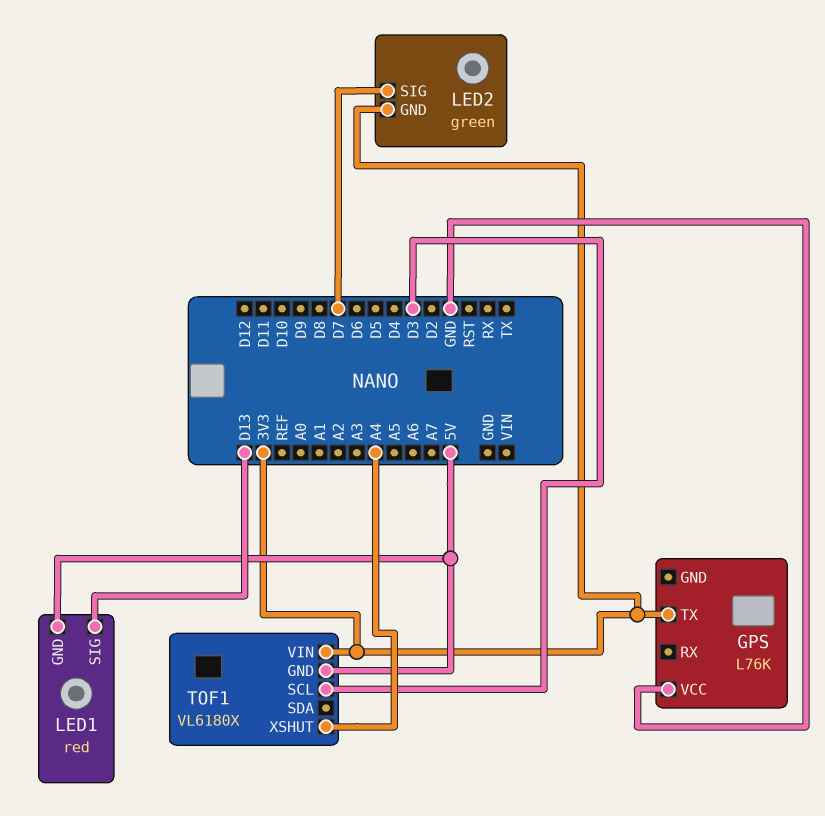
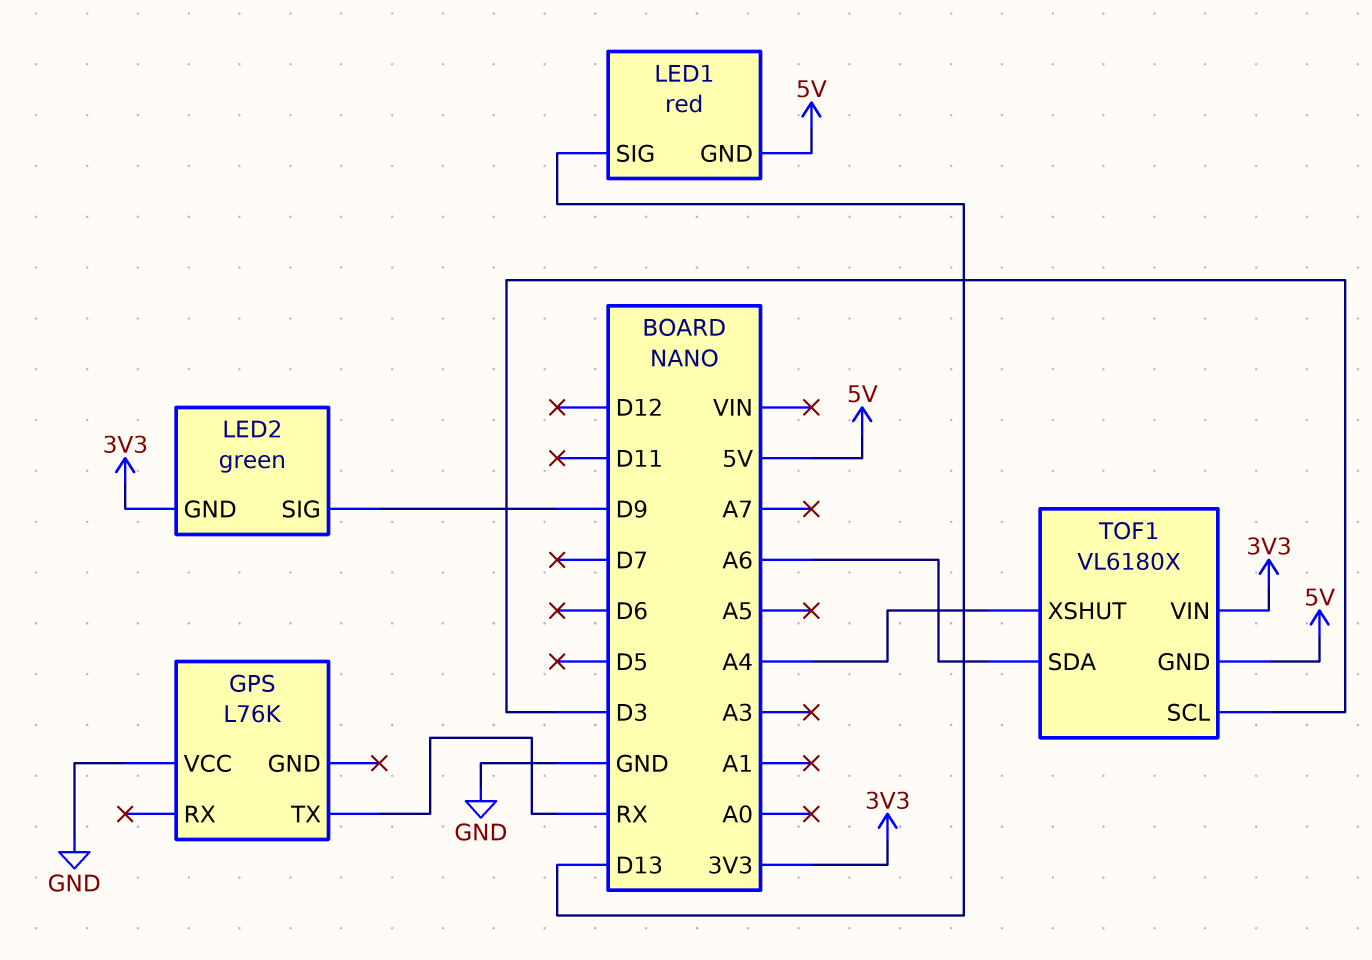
GPS pin TX: 3V3 -> RX
LED2 pin SIG: D7 -> D9
TOF1 pin SDA: none -> A6

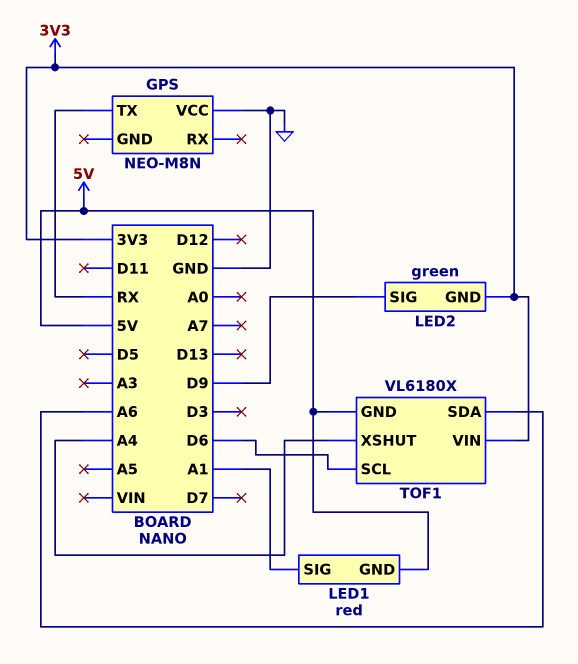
GPS: L76K -> NEO-M8N
LED1 pin SIG: D13 -> A1
TOF1 pin SCL: D3 -> D6

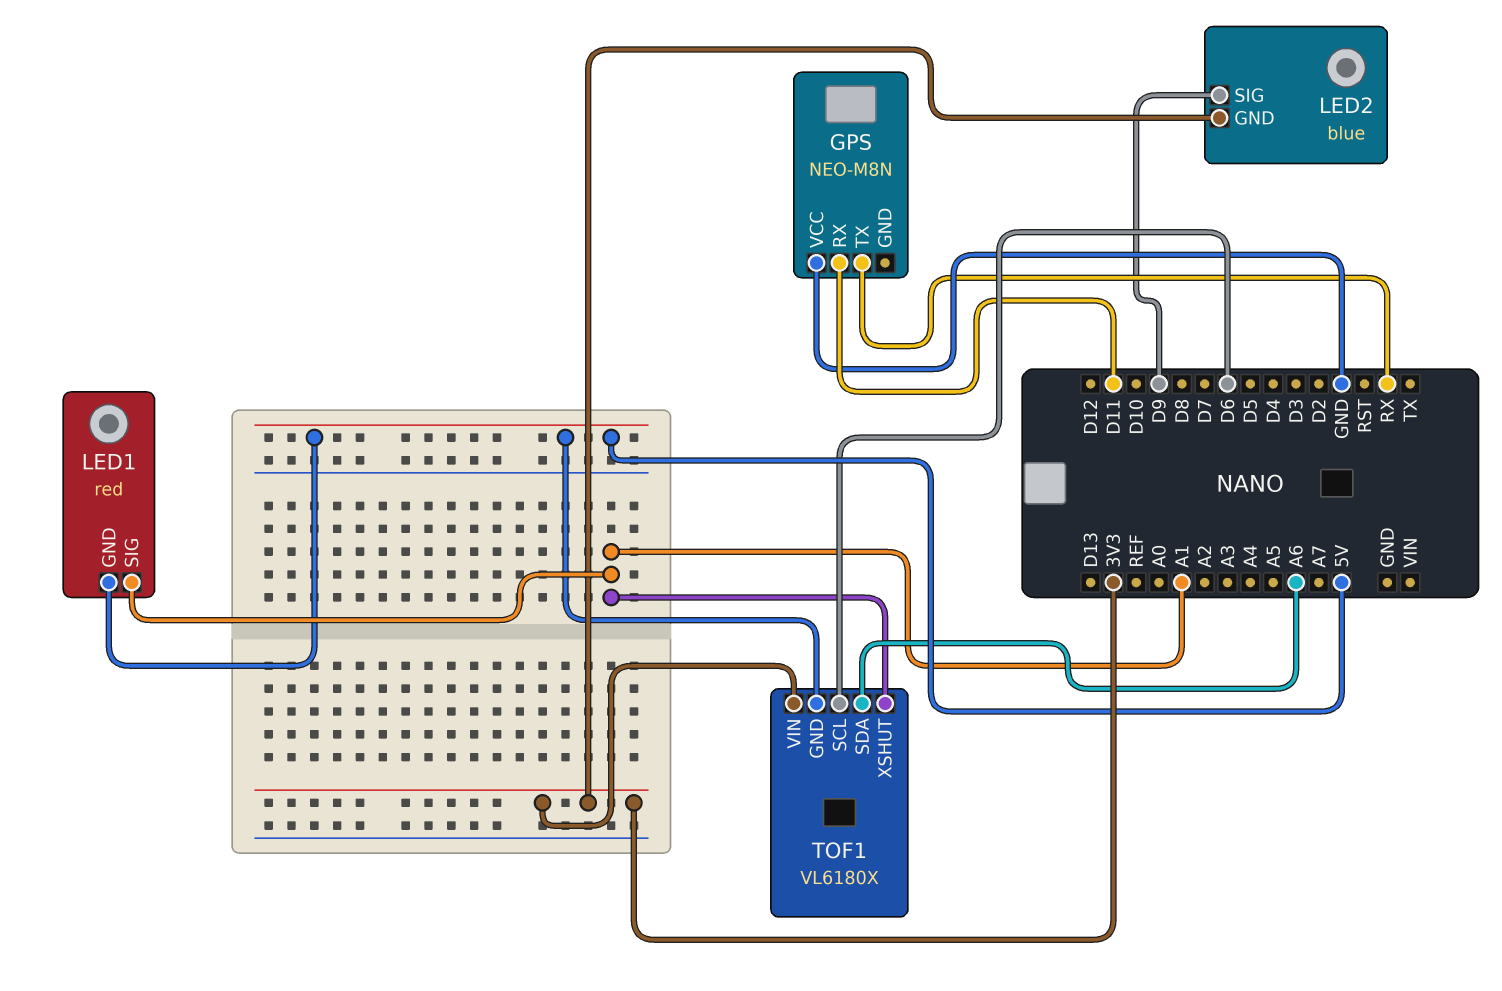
GPS pin RX: none -> D11
LED2: green -> blue
TOF1 pin XSHUT: A4 -> A1

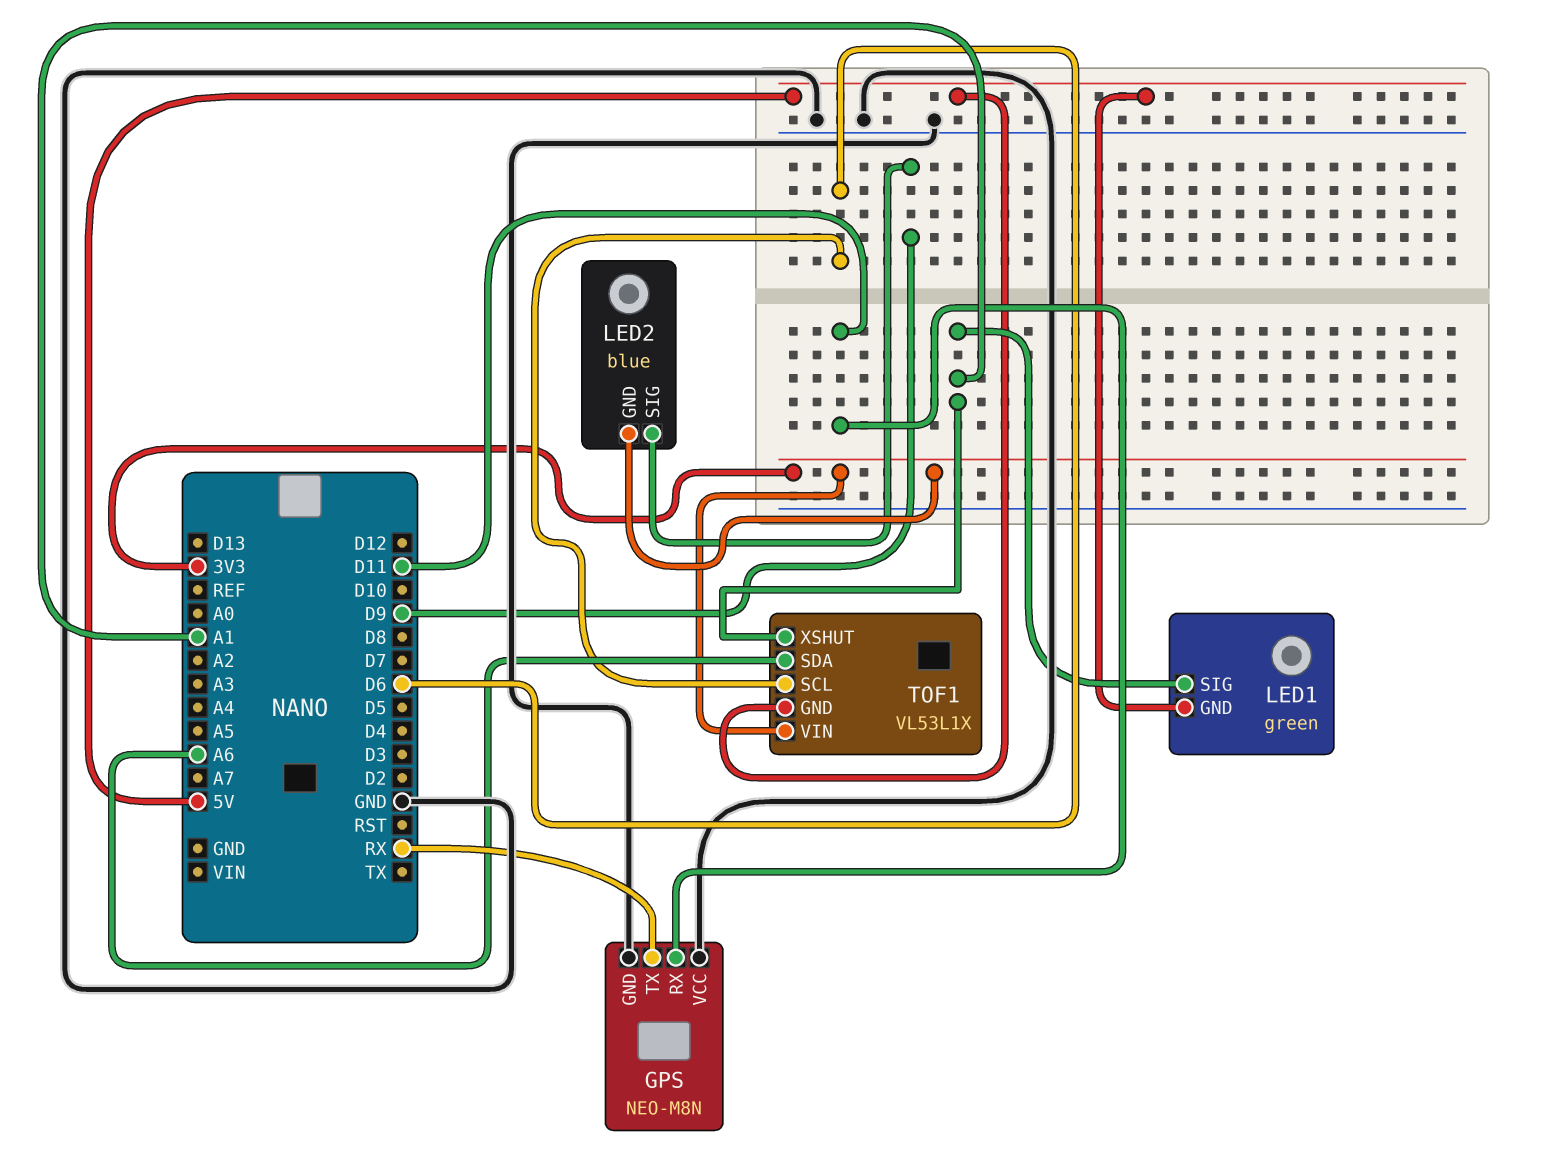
GPS pin GND: none -> GND
LED1: red -> green
TOF1: VL6180X -> VL53L1X

